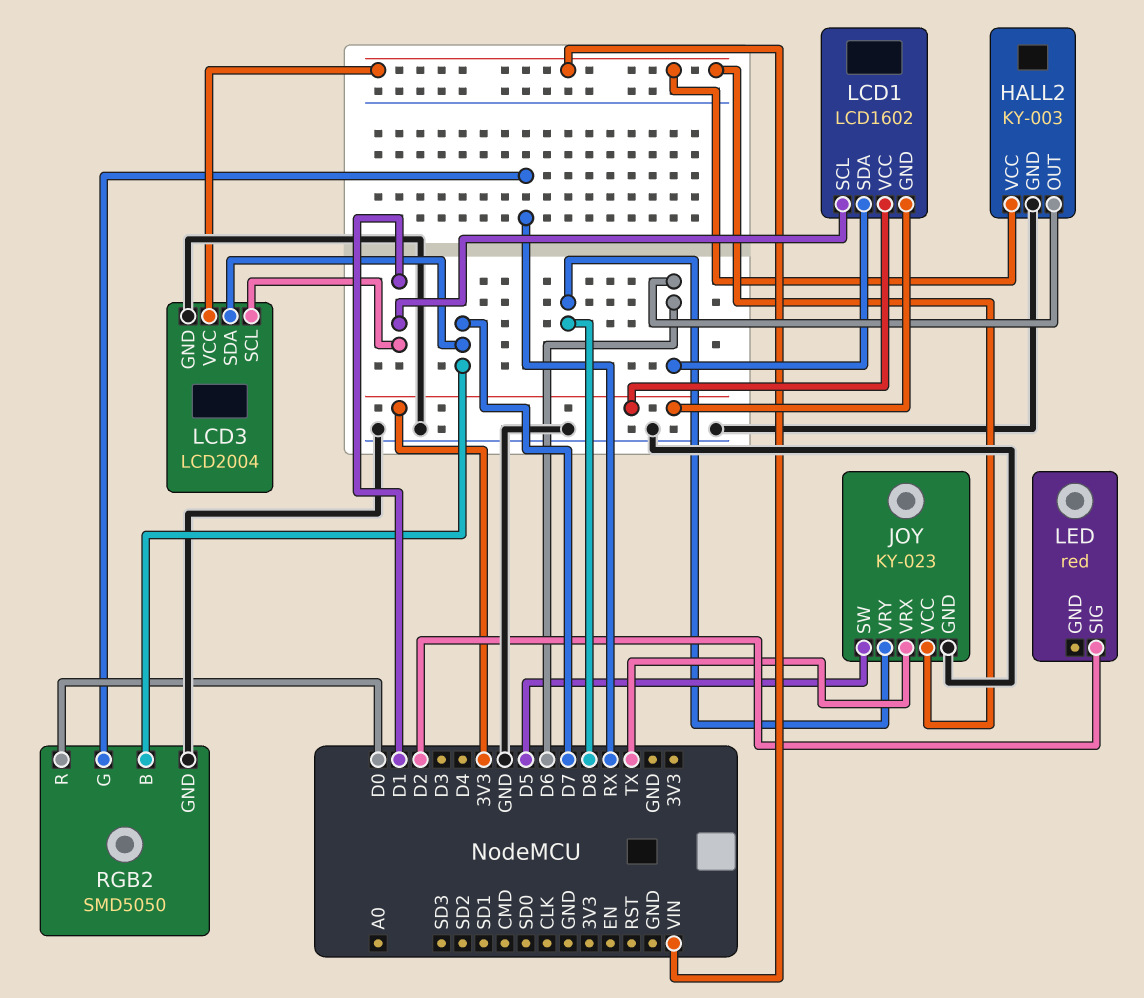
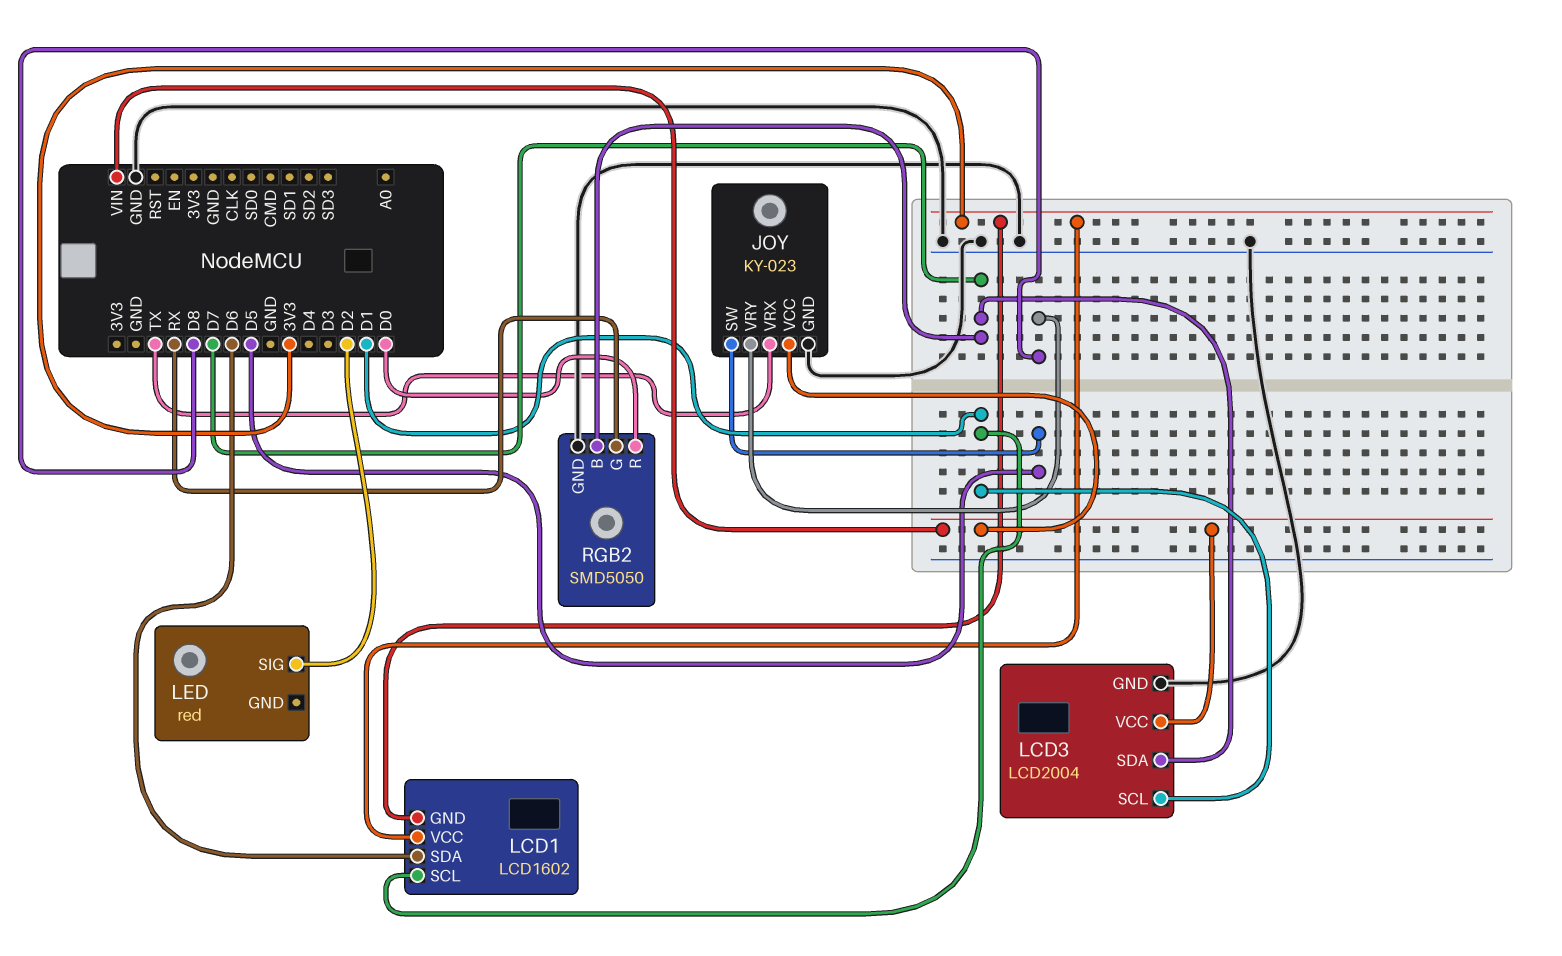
HALL2: KY-003 -> none
HALL2 pin GND: GND -> none
HALL2 pin OUT: D6 -> none
HALL2 pin VCC: VIN -> none

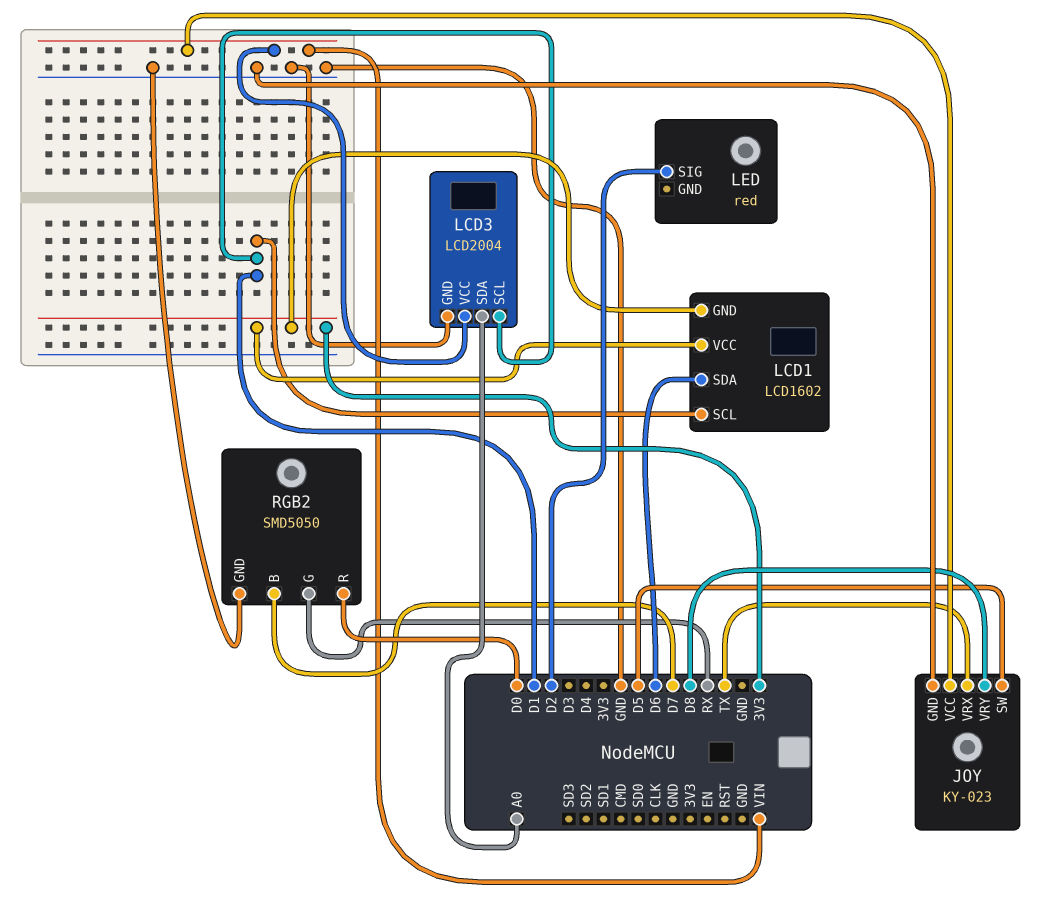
LCD3 pin SDA: D7 -> A0

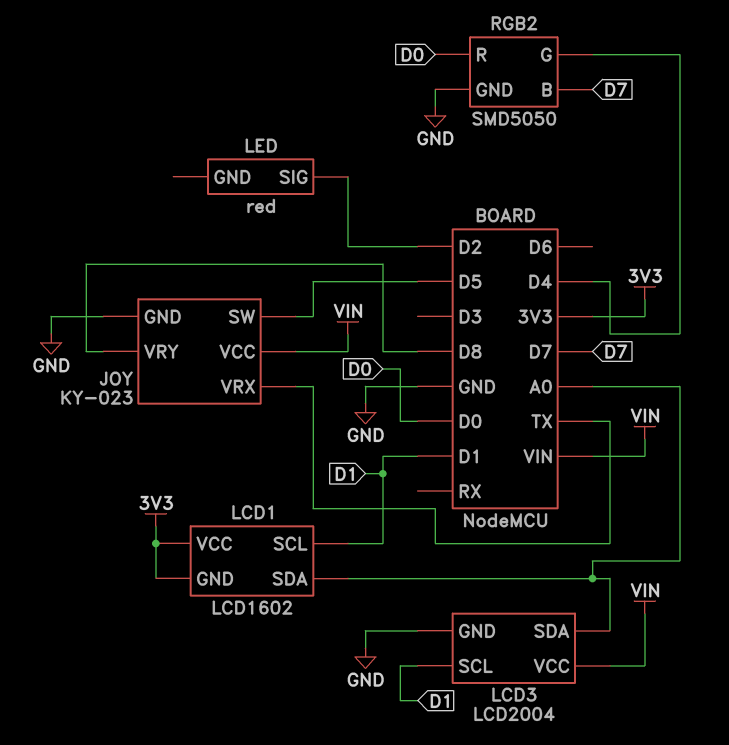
LCD1 pin SDA: D6 -> A0
RGB2 pin G: RX -> D4

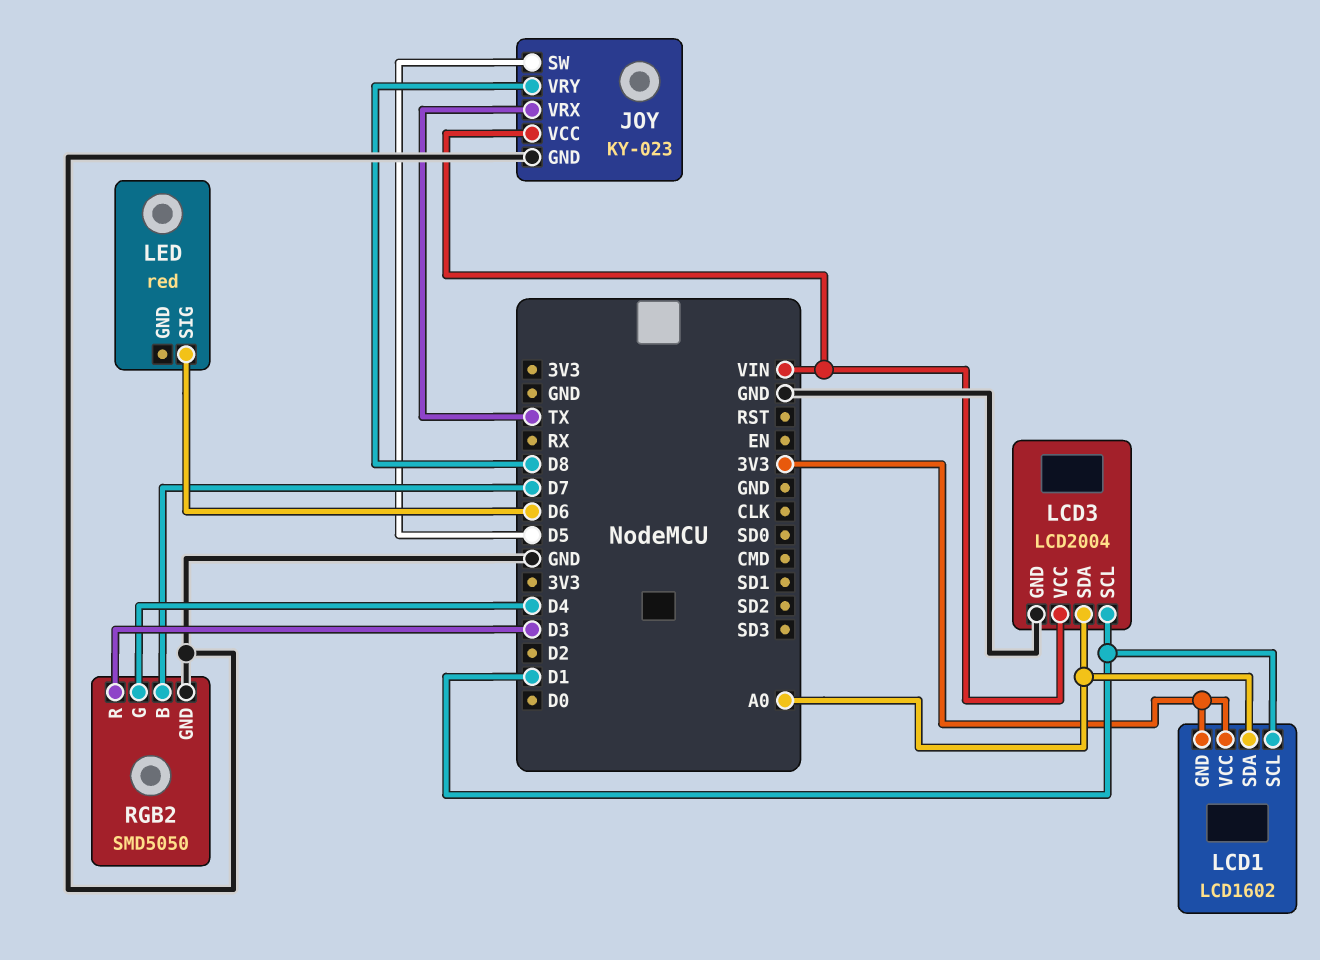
LED pin SIG: D2 -> D6
RGB2 pin R: D0 -> D3

